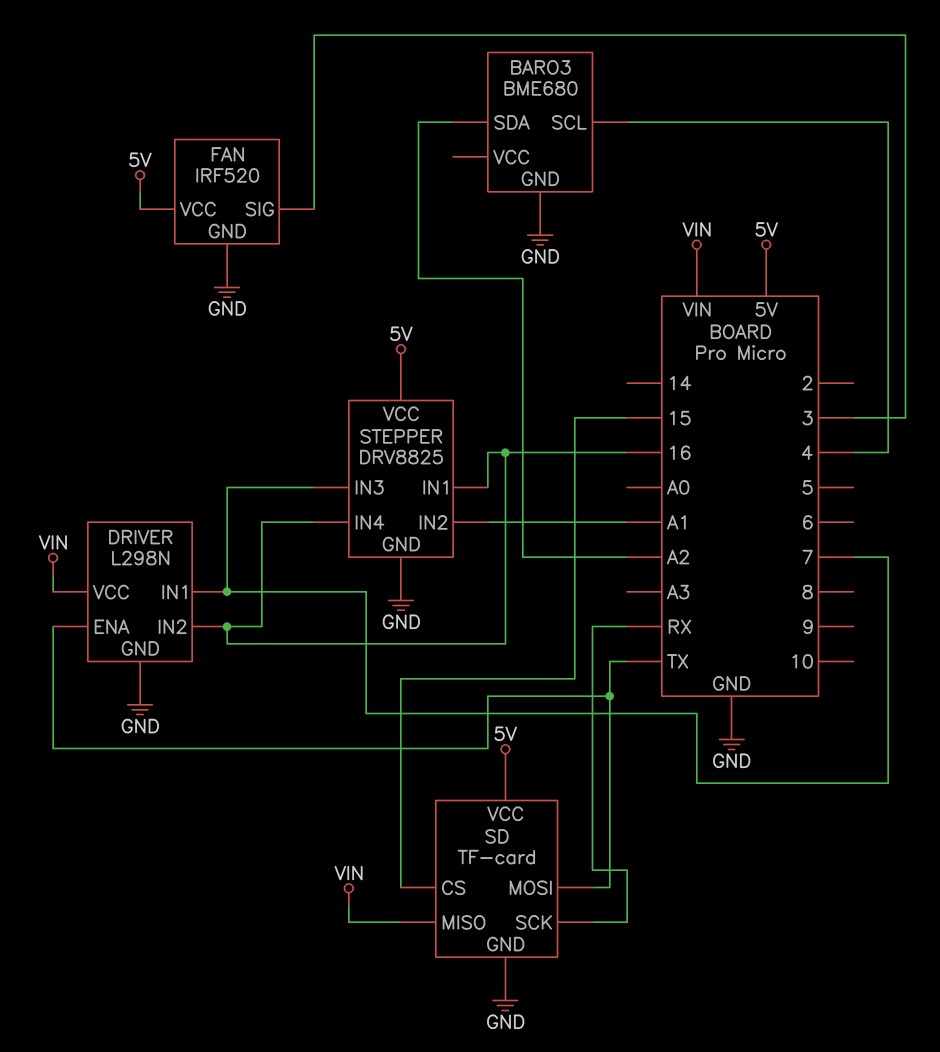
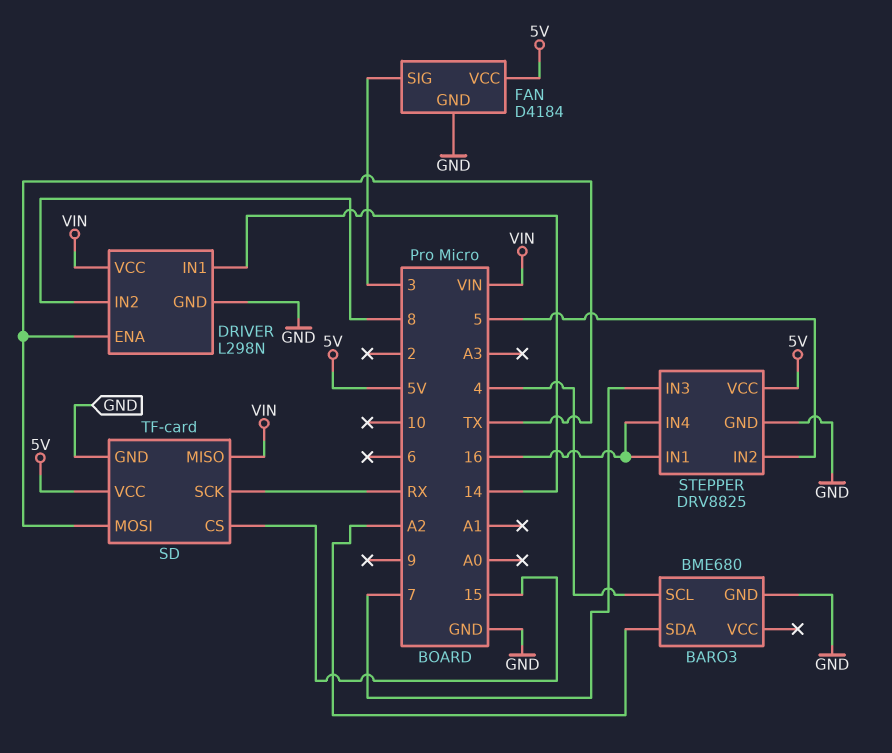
DRIVER pin IN1: 7 -> 14
DRIVER pin IN2: 16 -> 8
FAN: IRF520 -> D4184
STEPPER pin IN2: A1 -> 5

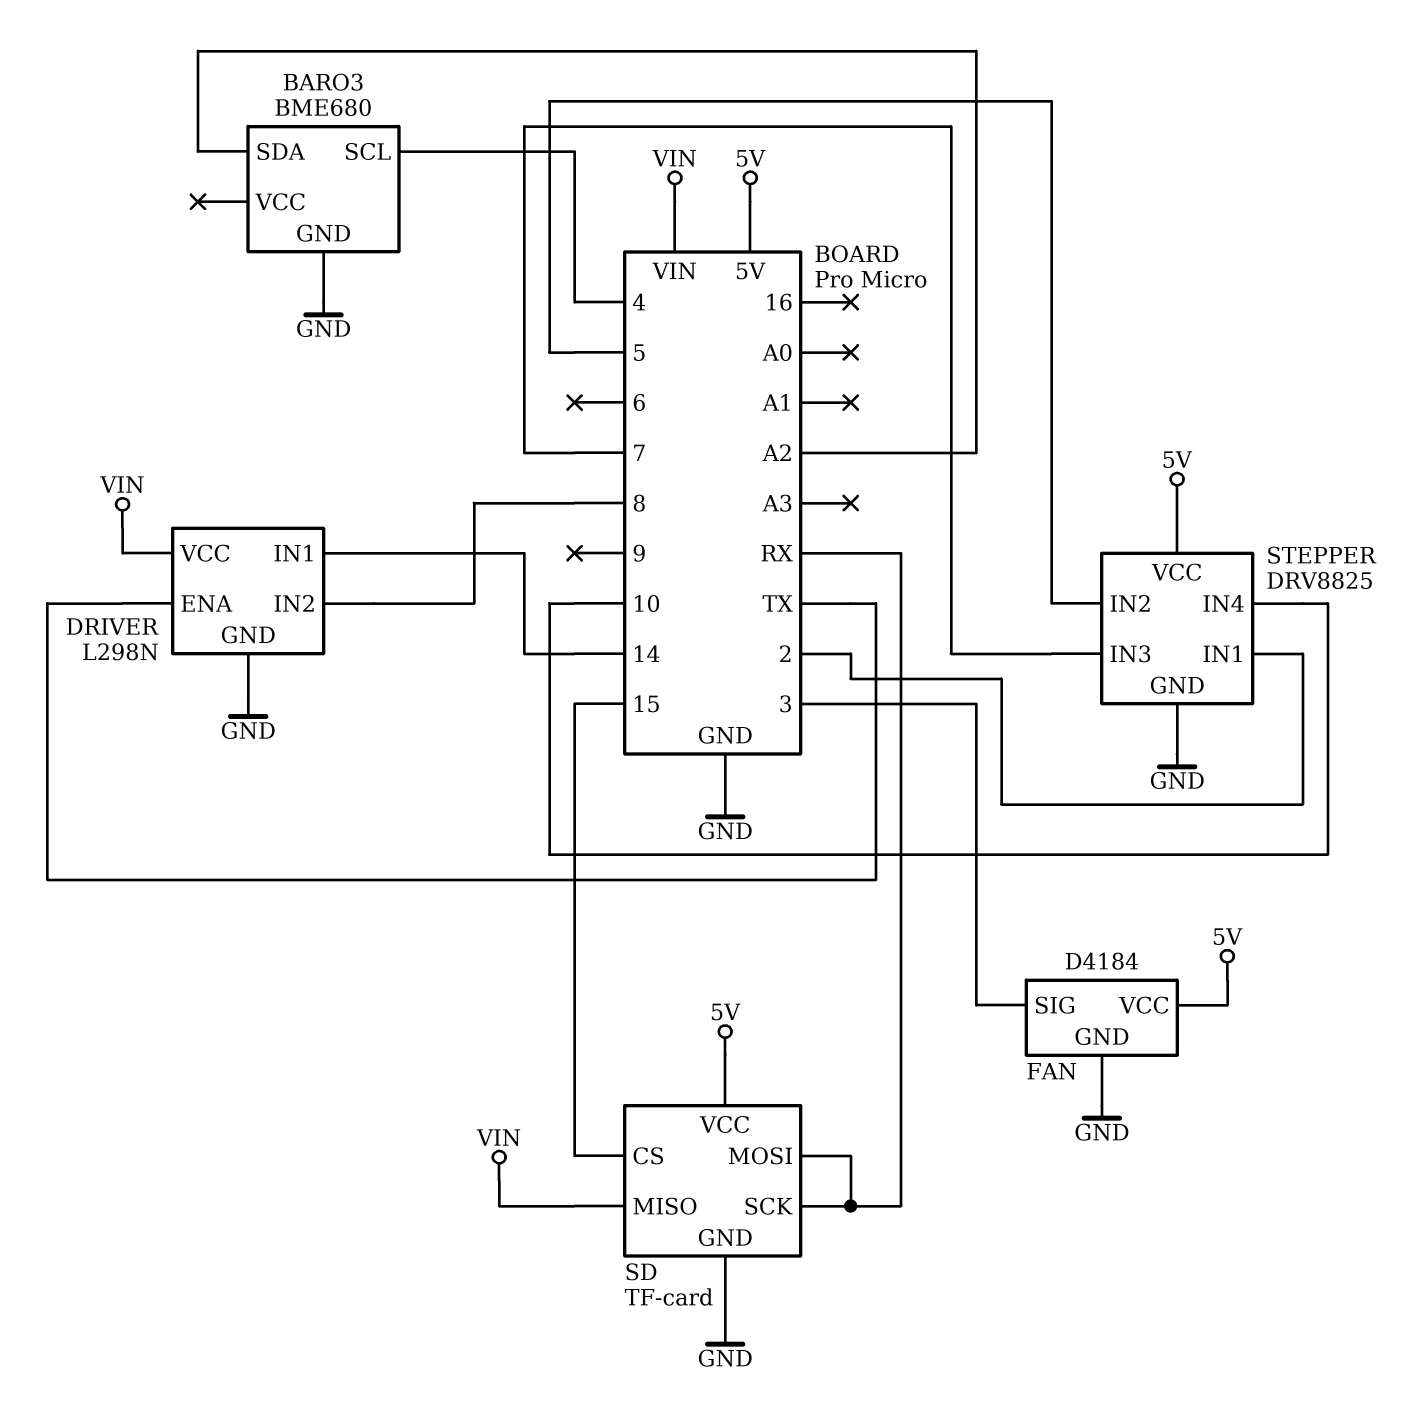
SD pin MOSI: TX -> RX
STEPPER pin IN1: 16 -> 2
STEPPER pin IN4: 16 -> 10

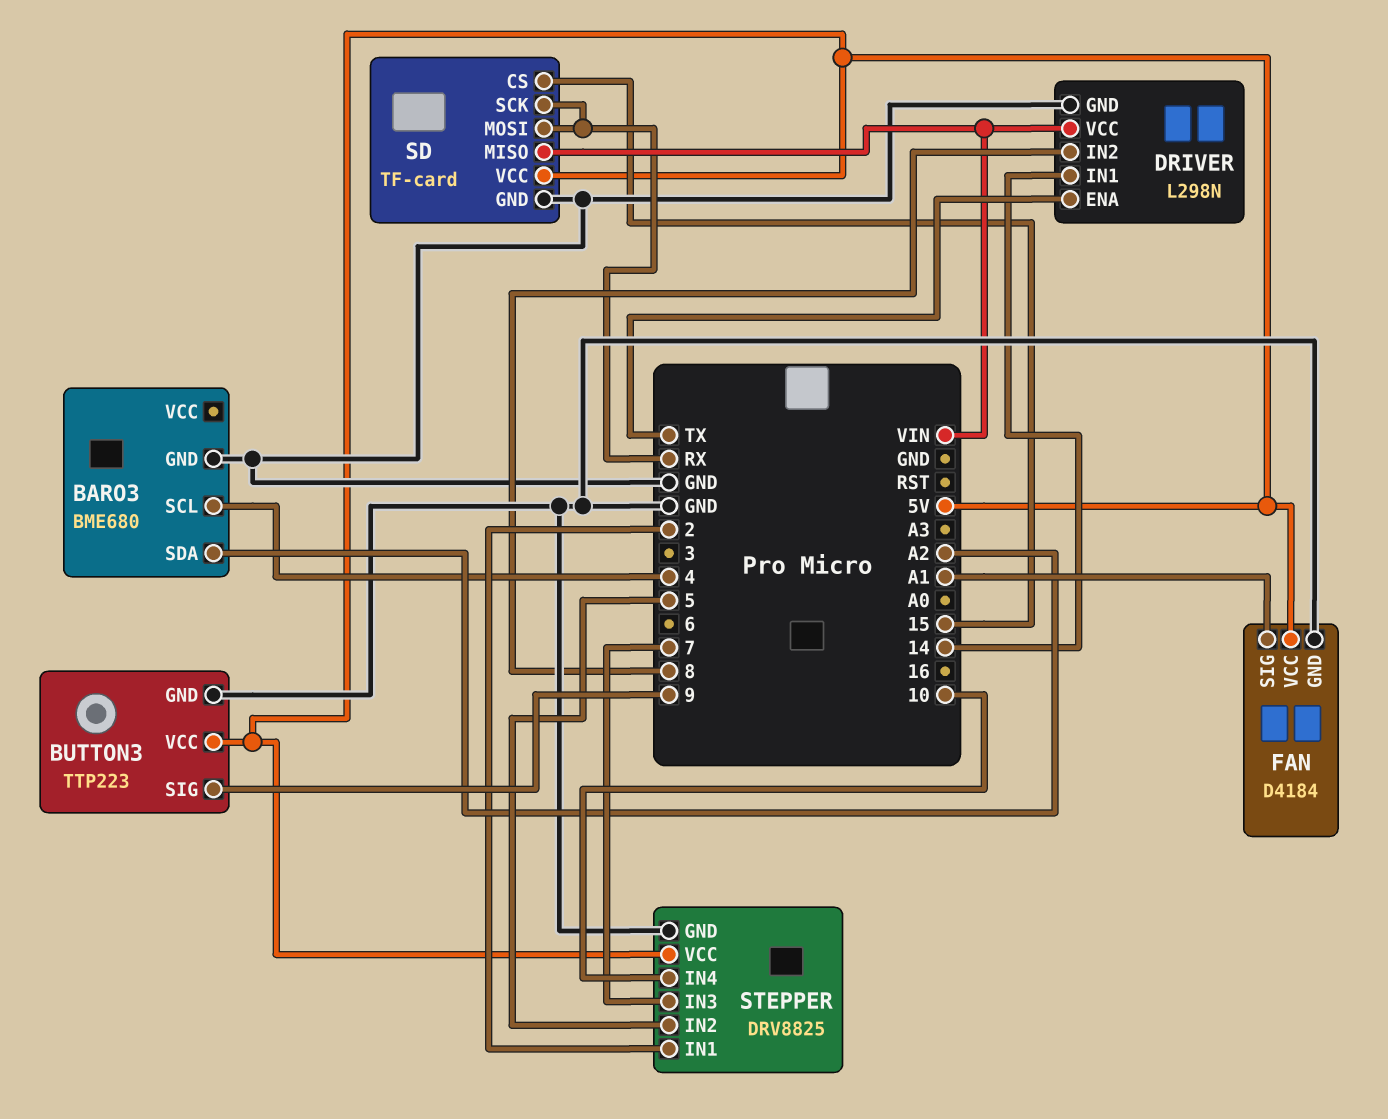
BUTTON3: none -> TTP223
BUTTON3 pin GND: none -> GND
BUTTON3 pin SIG: none -> 9
BUTTON3 pin VCC: none -> 5V
FAN pin SIG: 3 -> A1

